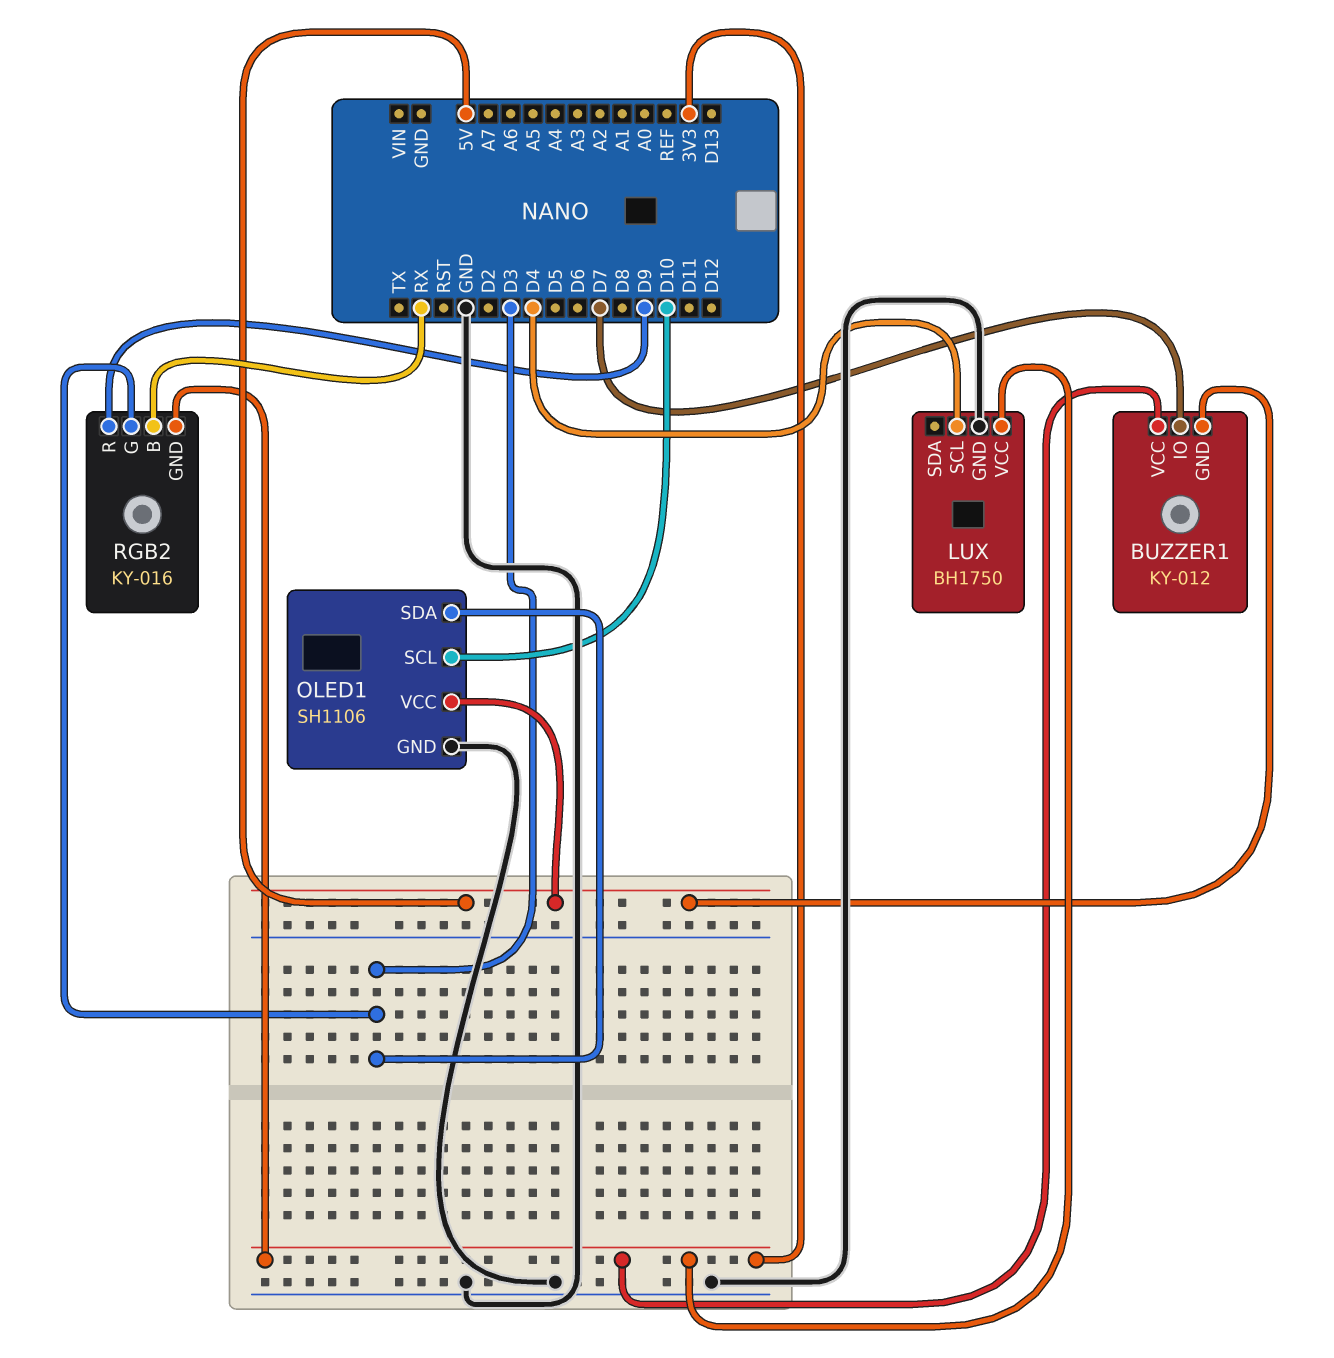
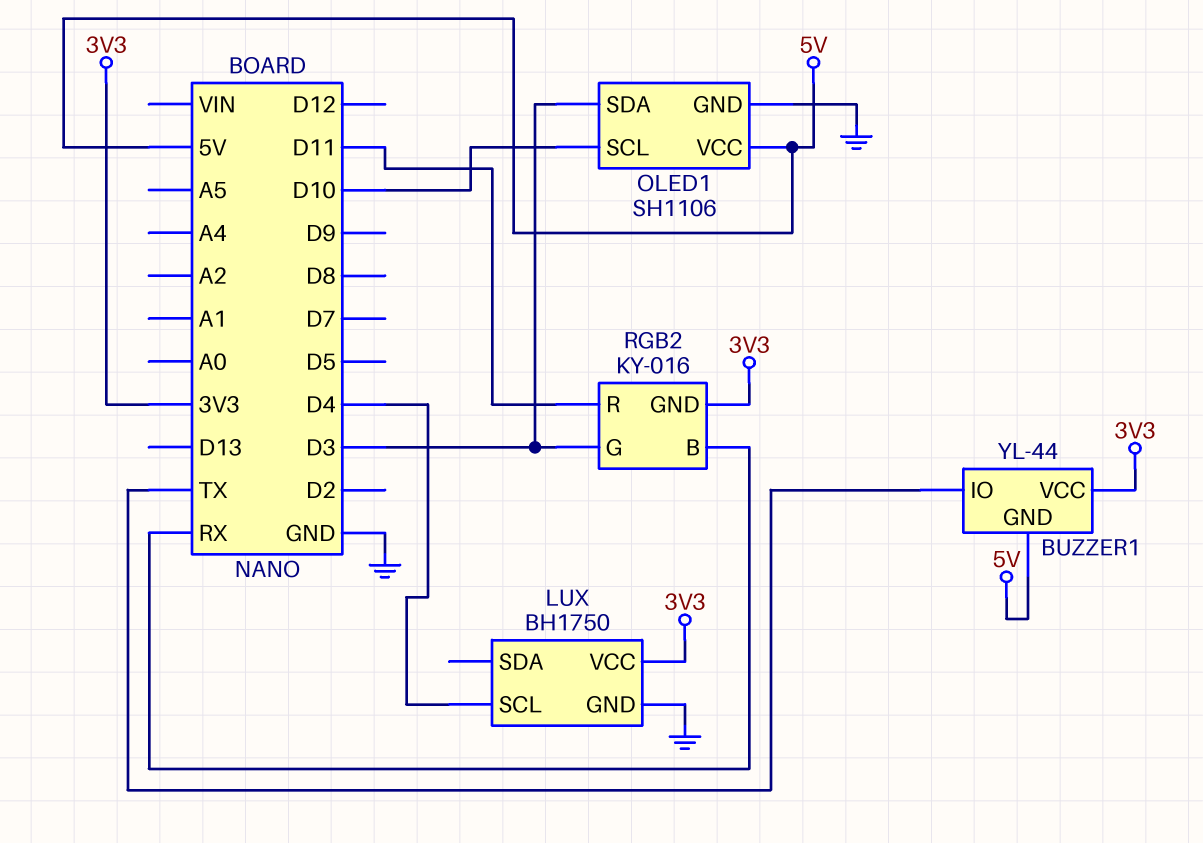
BUZZER1: KY-012 -> YL-44
BUZZER1 pin IO: D7 -> TX
RGB2 pin R: D9 -> D11

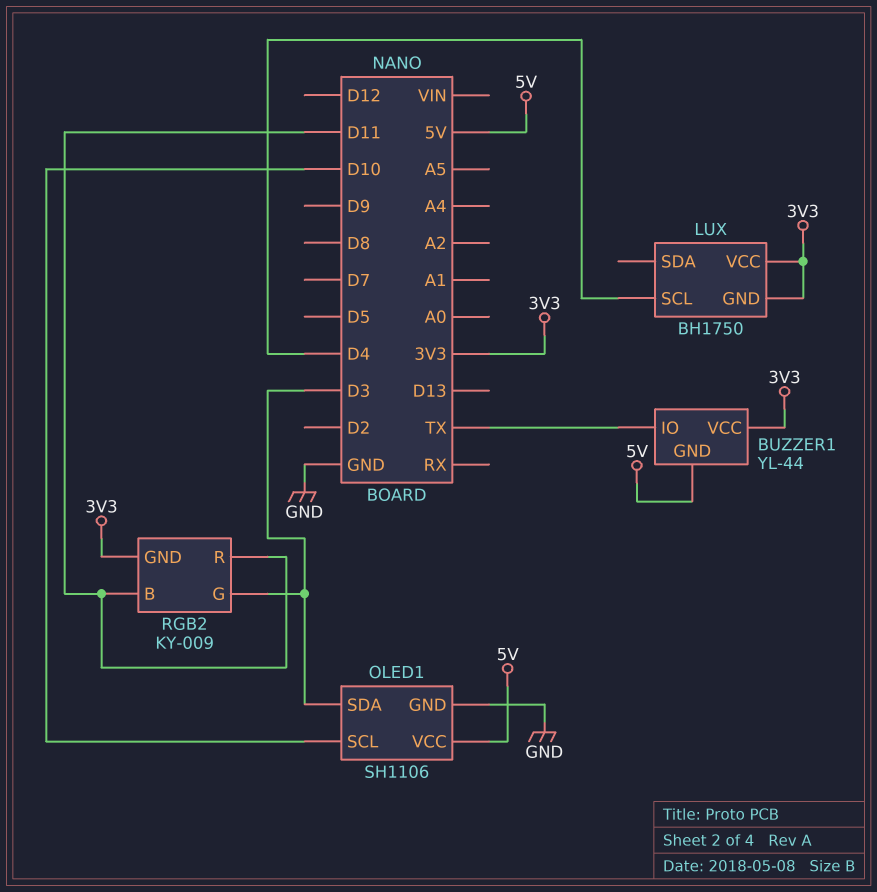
LUX pin GND: GND -> 3V3
RGB2: KY-016 -> KY-009
RGB2 pin B: RX -> D11

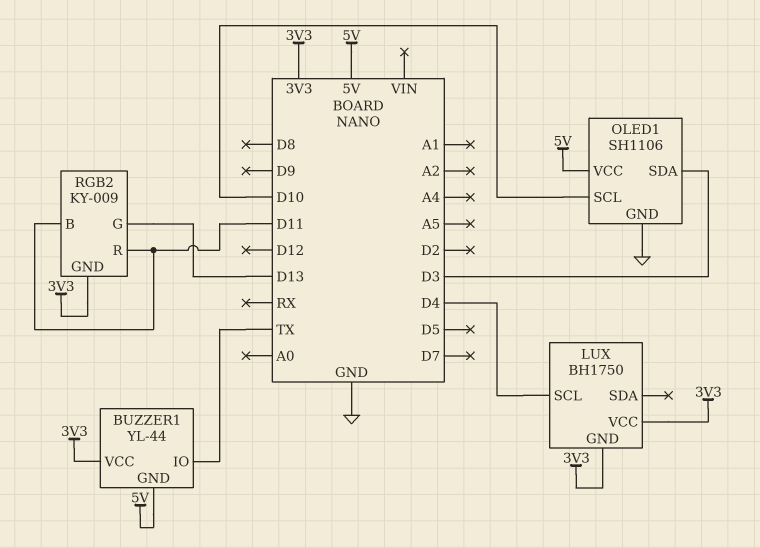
RGB2 pin G: D3 -> D13

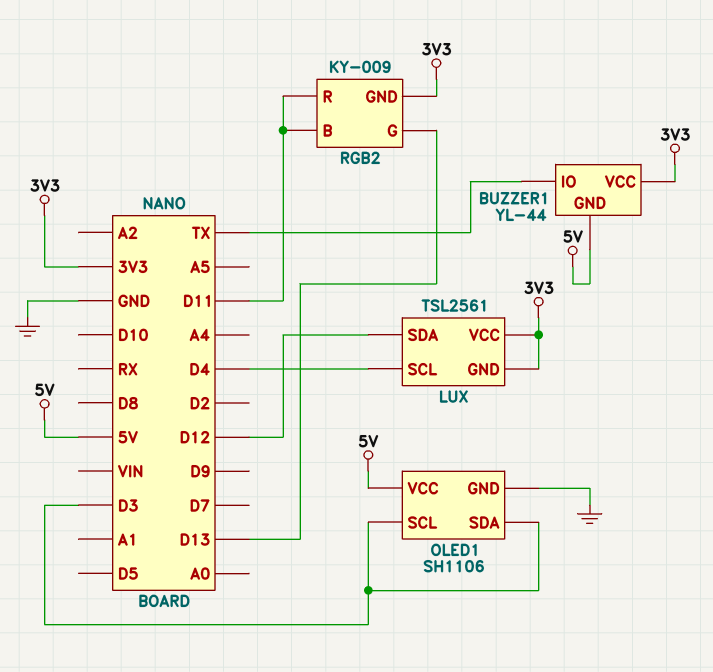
LUX: BH1750 -> TSL2561
LUX pin SDA: none -> D12
OLED1 pin SCL: D10 -> D3

